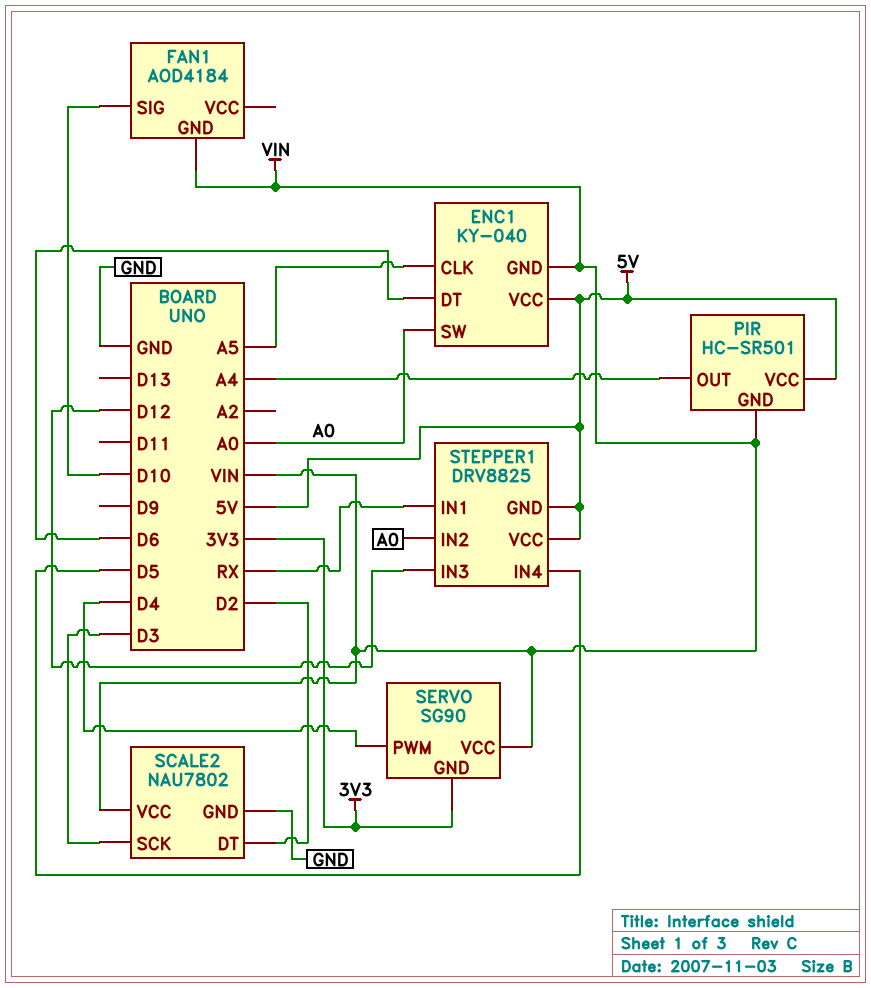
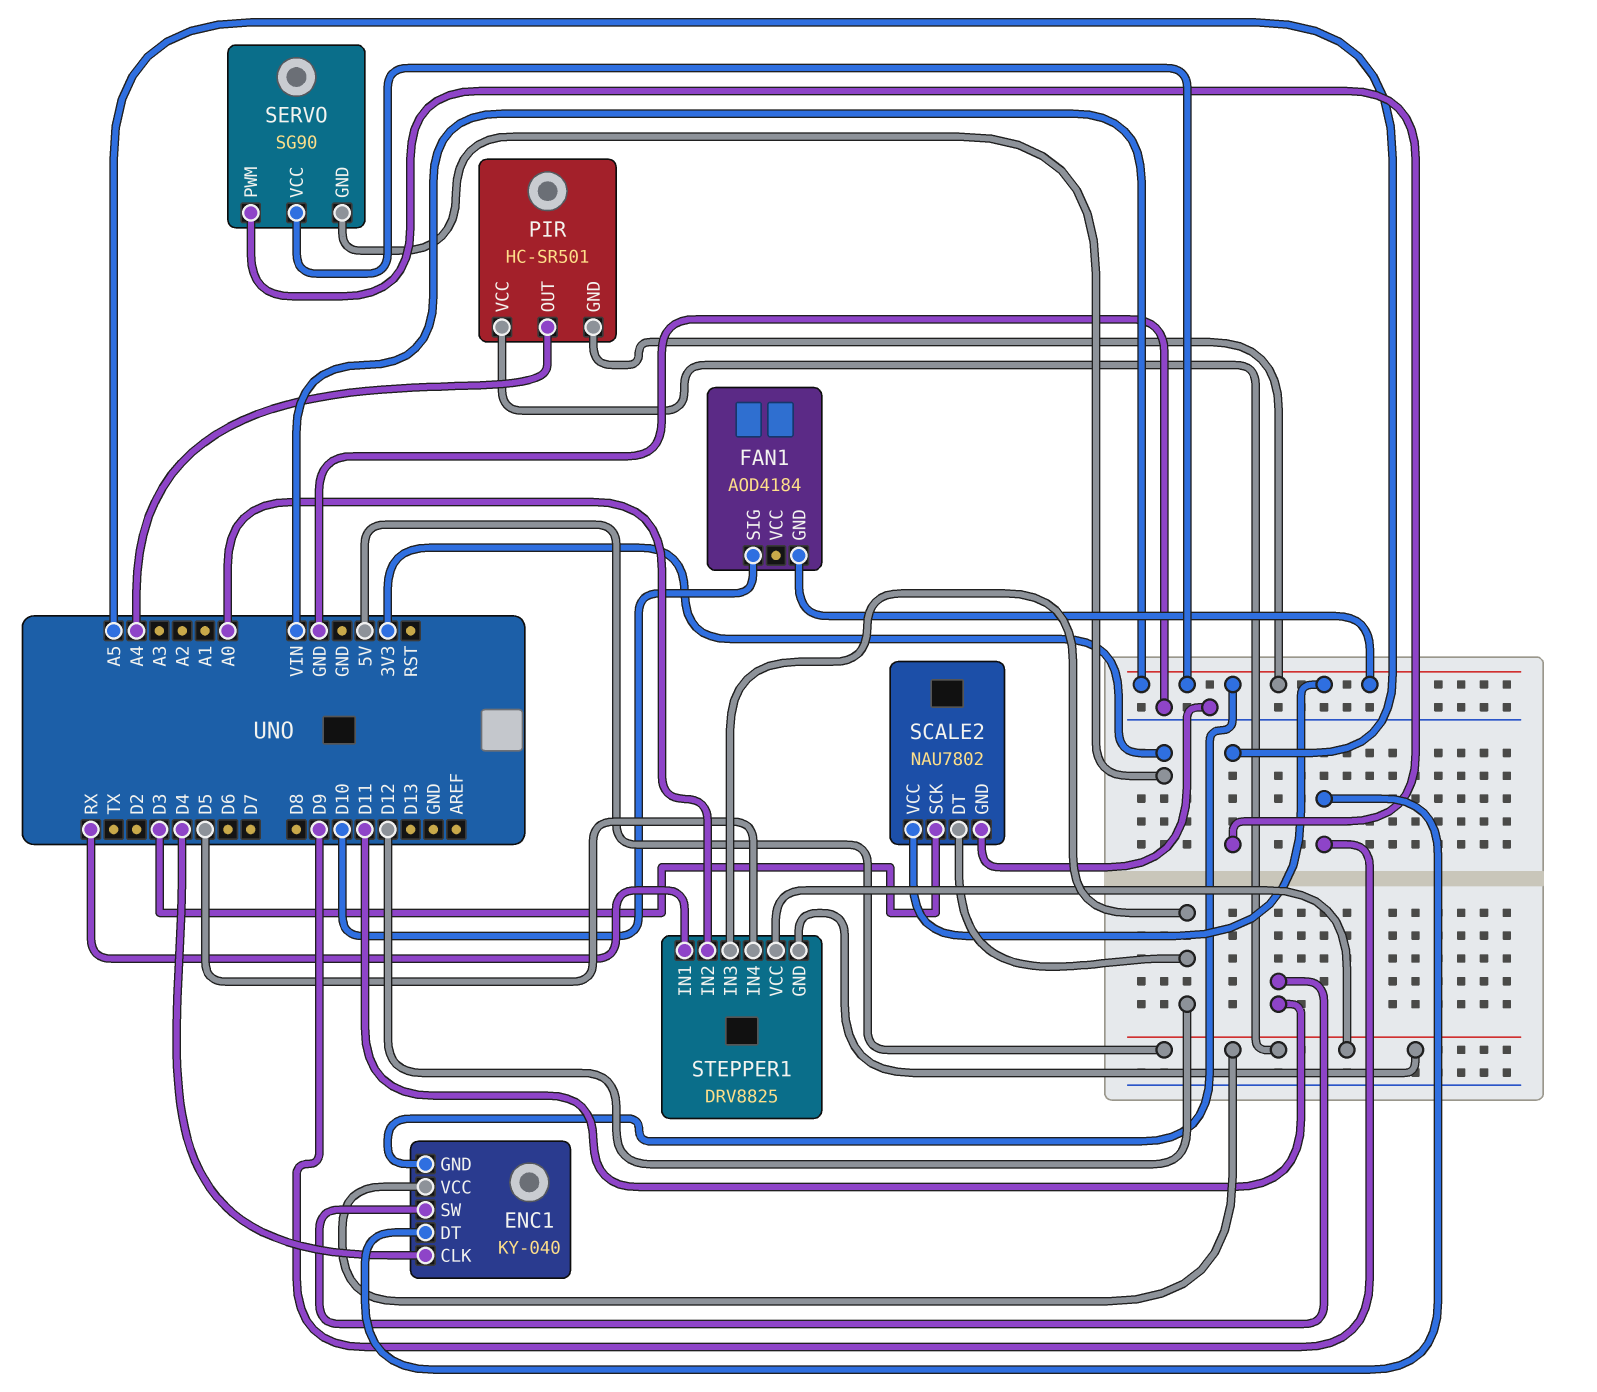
ENC1 pin CLK: A5 -> D4
ENC1 pin DT: D6 -> D9
ENC1 pin SW: A0 -> D11
SCALE2 pin DT: D2 -> D12
SERVO pin PWM: D4 -> A5

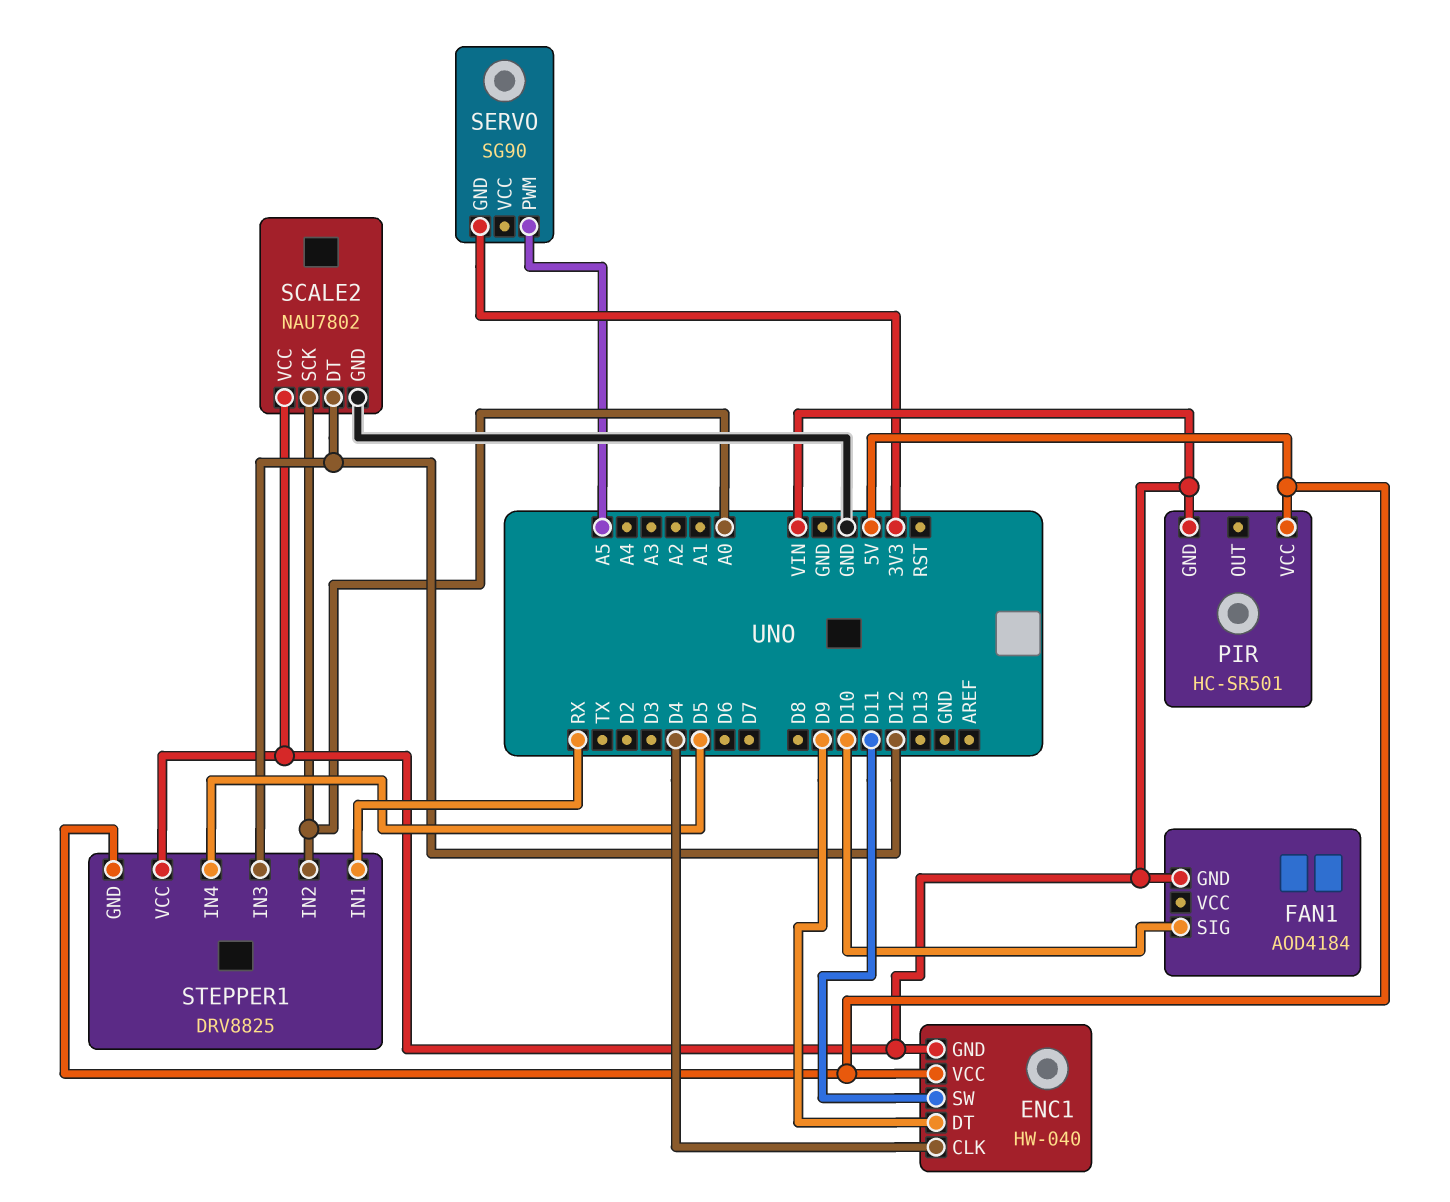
ENC1: KY-040 -> HW-040
PIR pin OUT: A4 -> none
SCALE2 pin SCK: D3 -> A0
SERVO pin VCC: VIN -> none
STEPPER1 pin VCC: 5V -> VIN

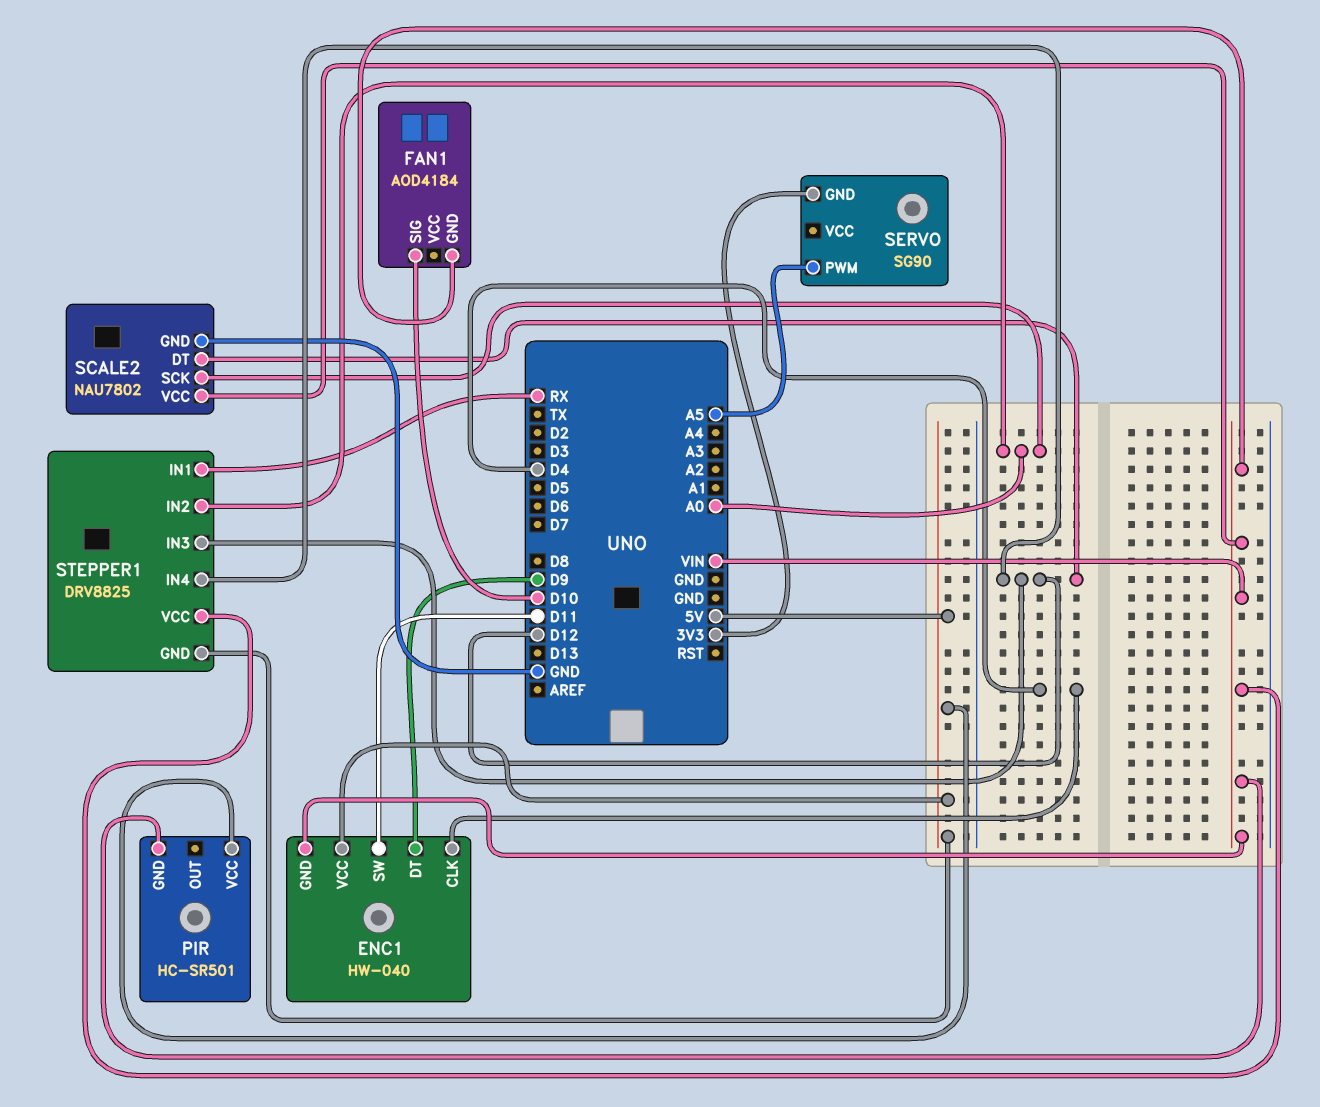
STEPPER1 pin IN4: D5 -> D12

